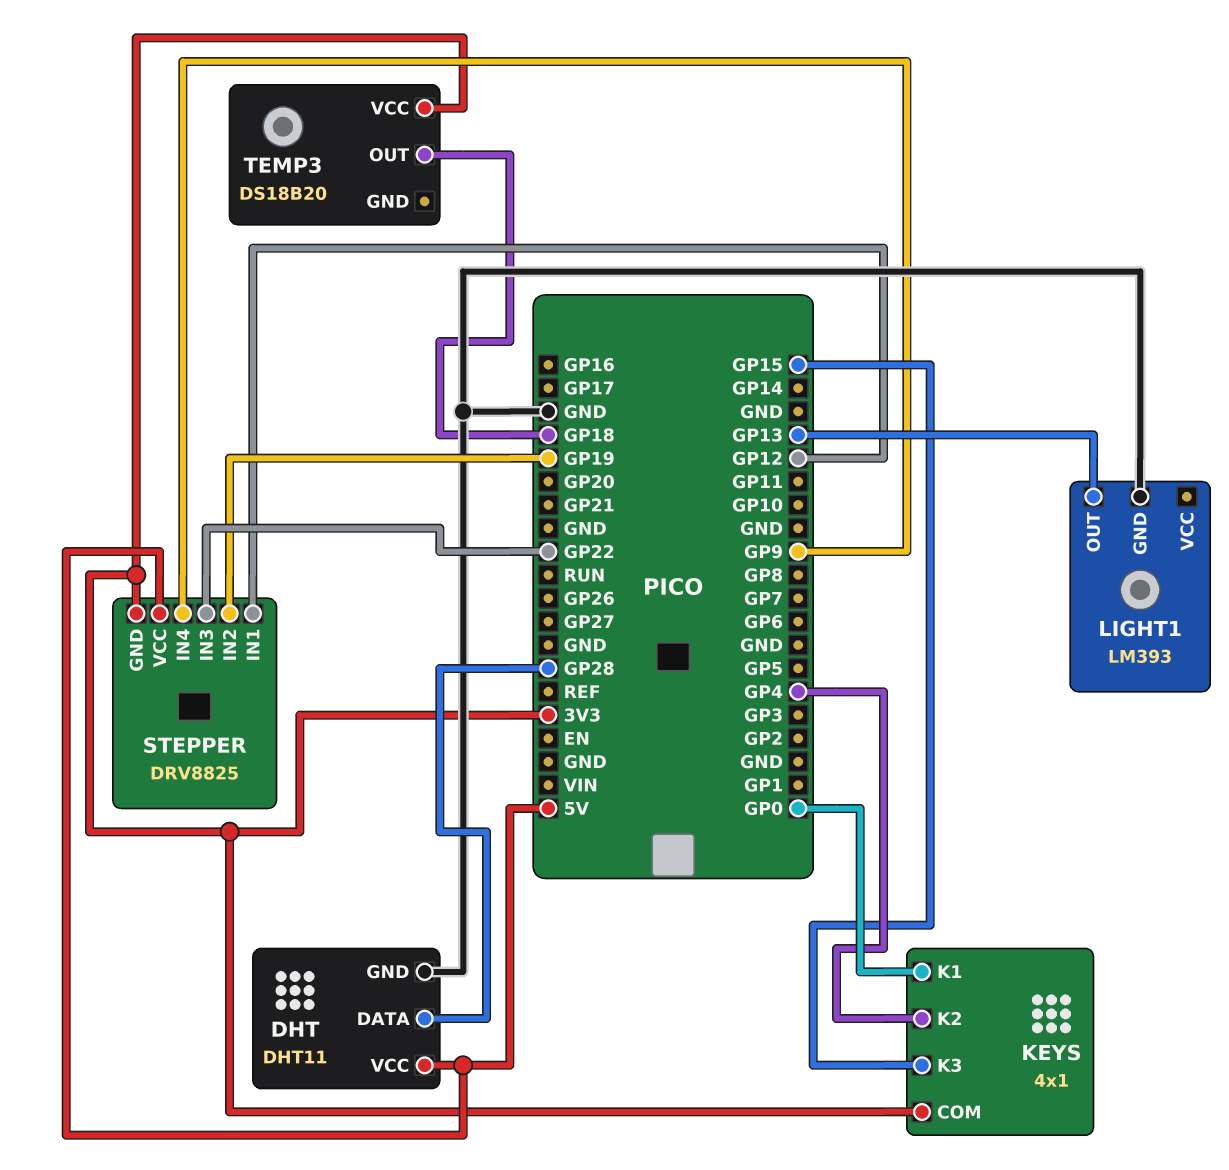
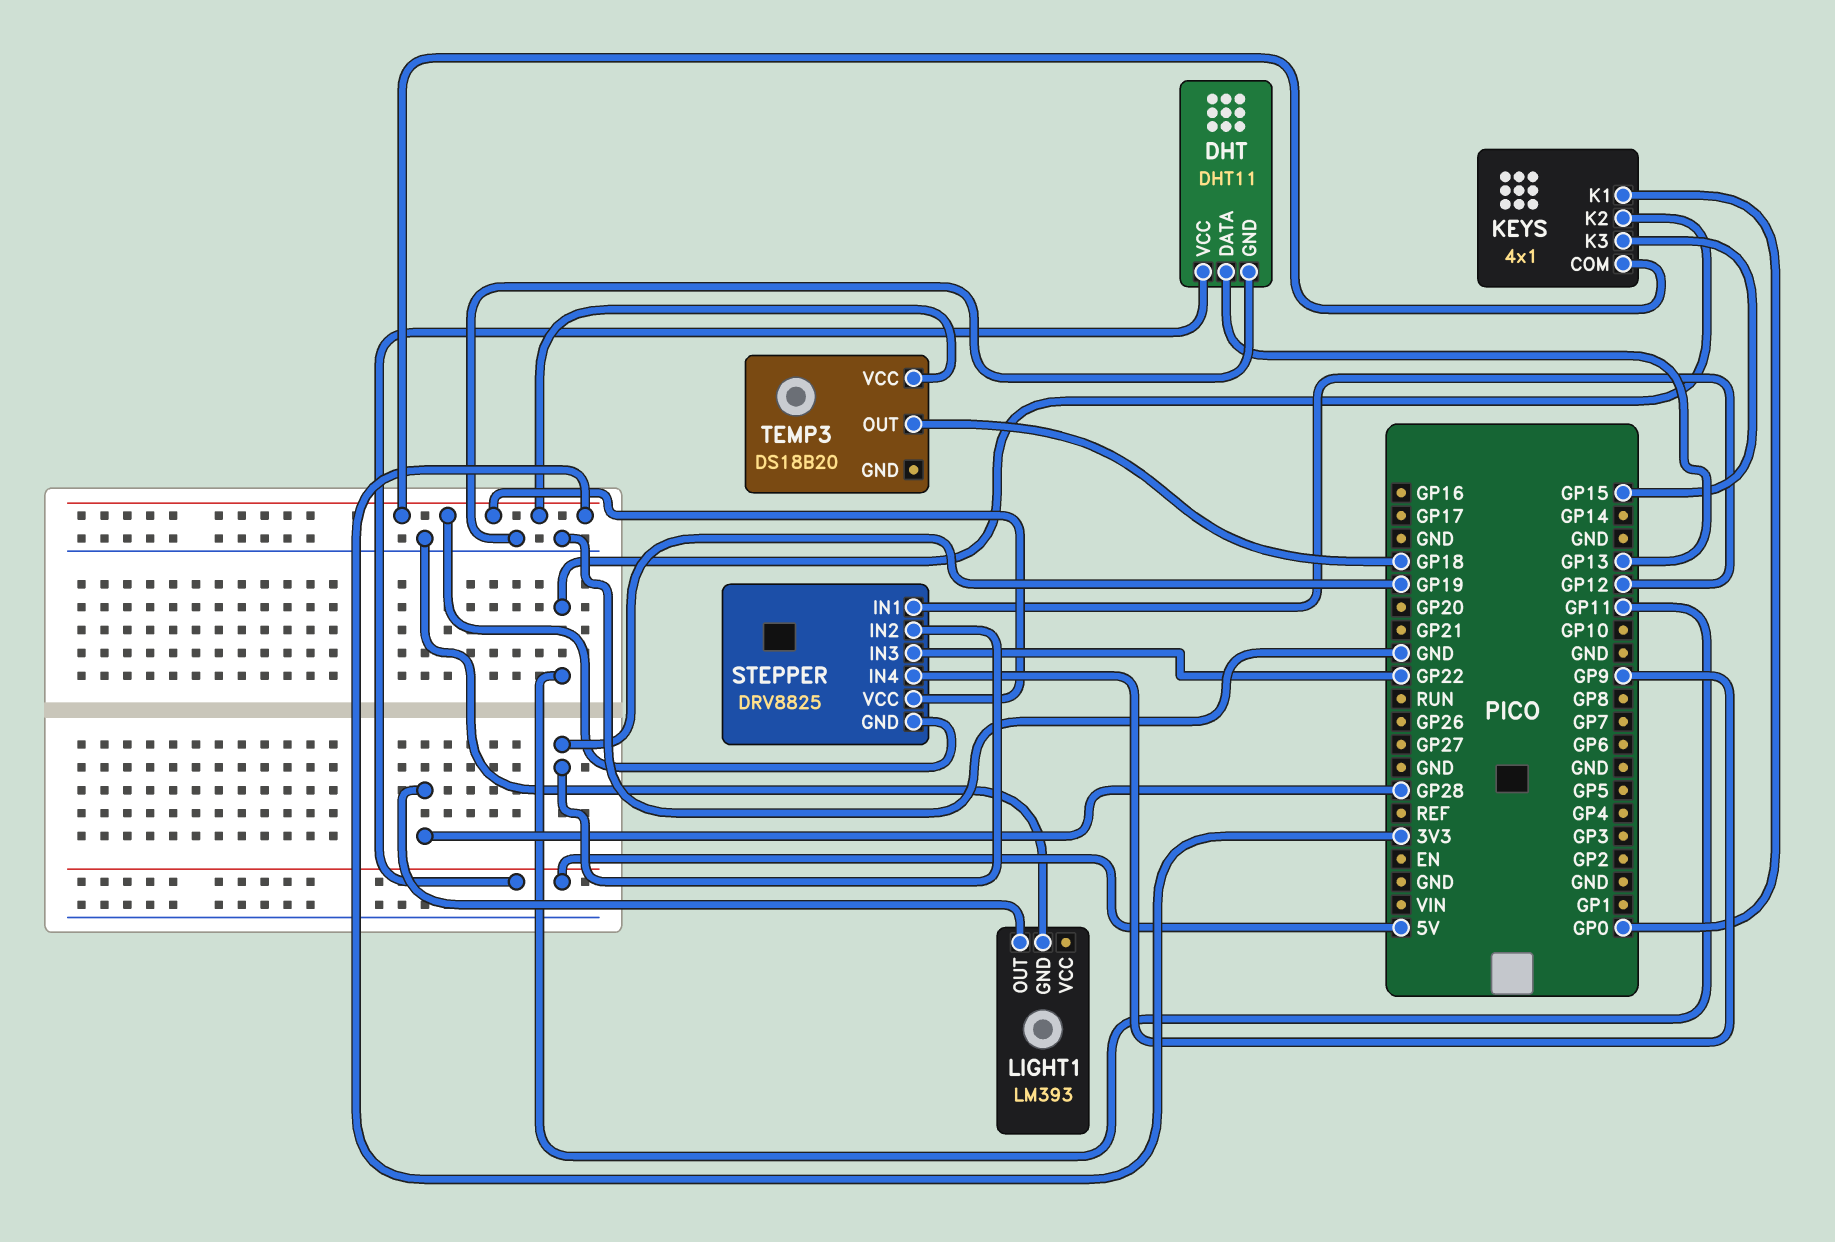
DHT pin DATA: GP28 -> GP13
KEYS pin K2: GP4 -> GP11
LIGHT1 pin OUT: GP13 -> GP28
STEPPER pin VCC: 5V -> 3V3

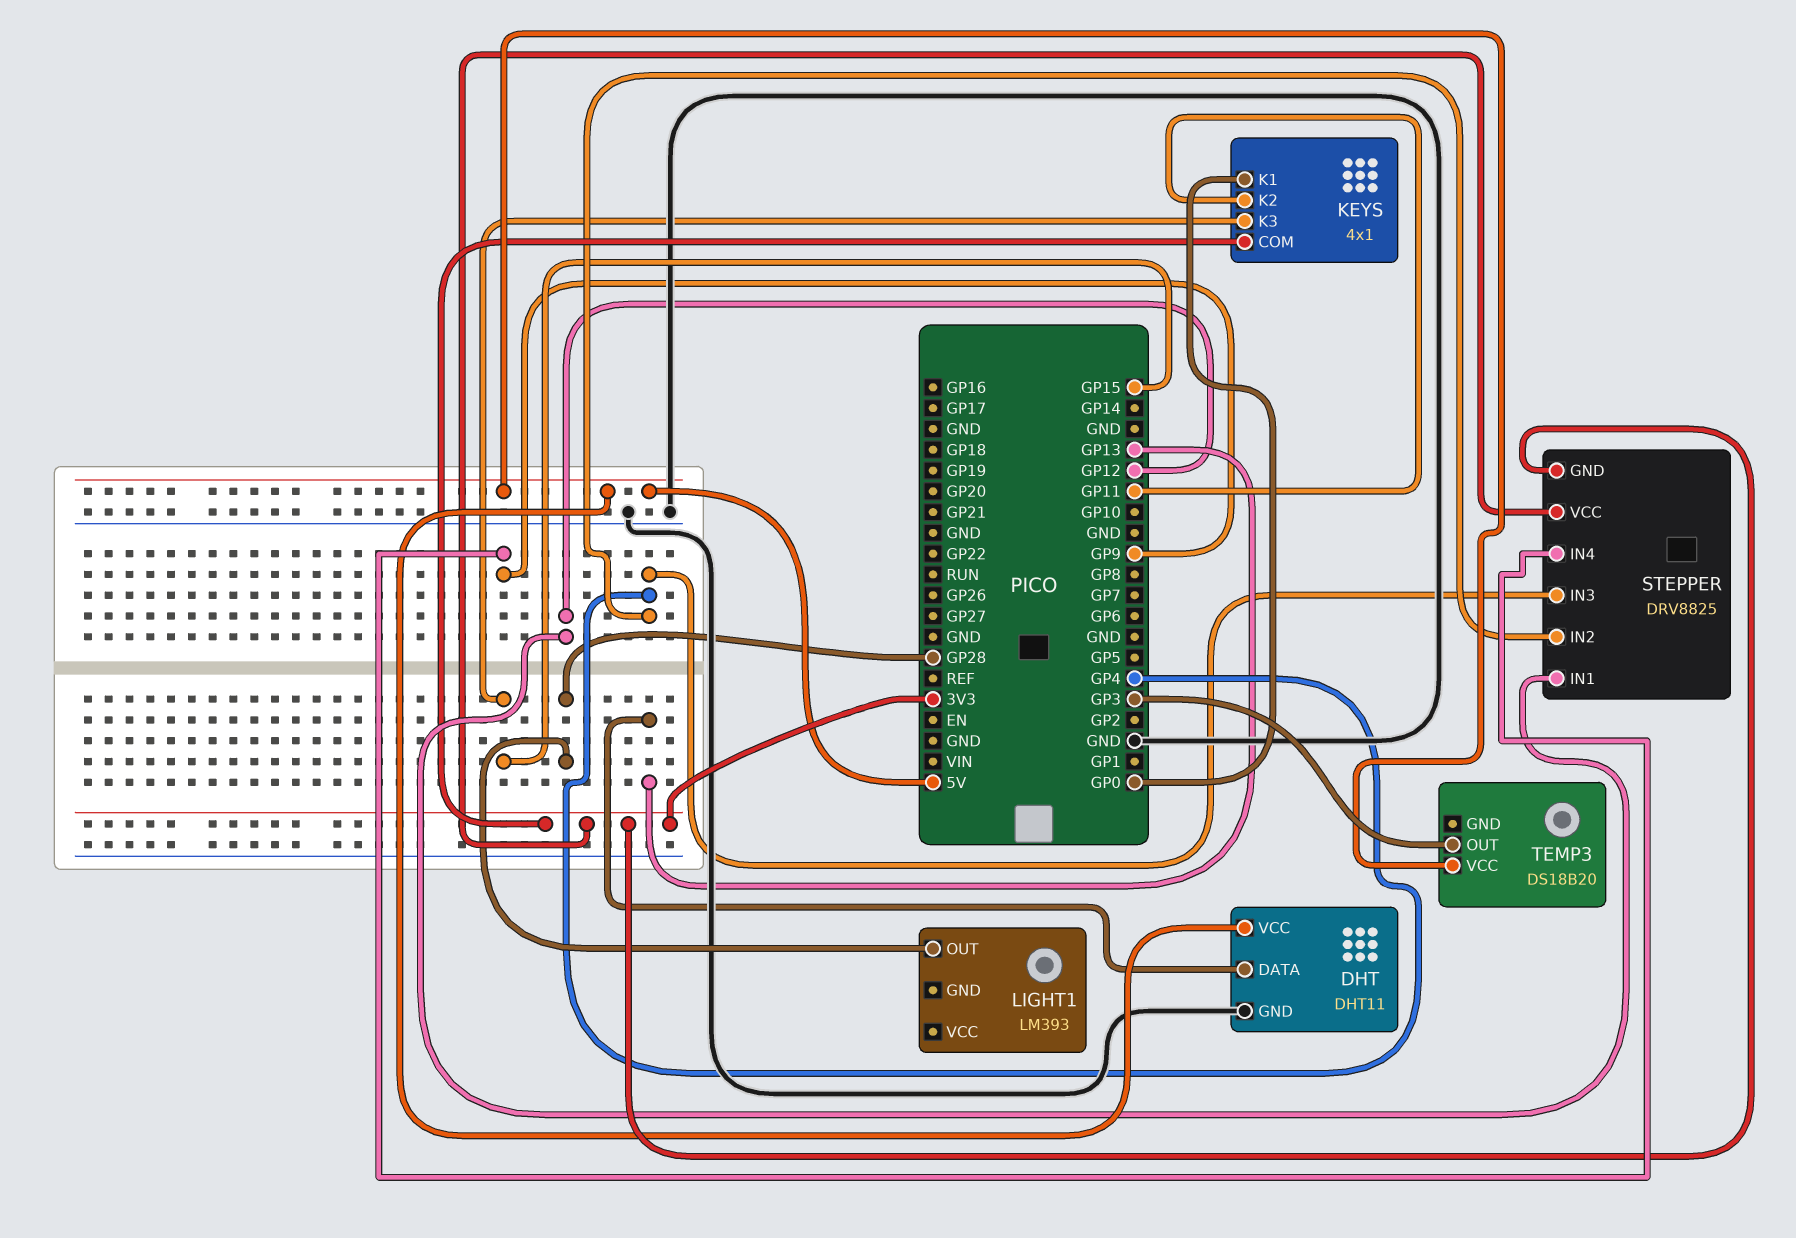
LIGHT1 pin GND: GND -> none
STEPPER pin IN2: GP19 -> GP4
STEPPER pin IN3: GP22 -> GP4
TEMP3 pin OUT: GP18 -> GP3
TEMP3 pin VCC: 3V3 -> 5V

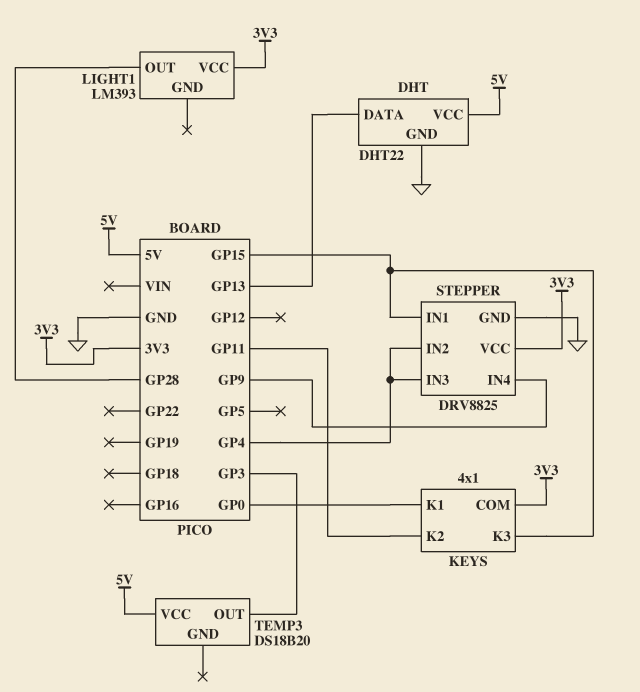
DHT: DHT11 -> DHT22
LIGHT1 pin VCC: none -> 3V3
STEPPER pin GND: 3V3 -> GND
STEPPER pin IN1: GP12 -> GP15

